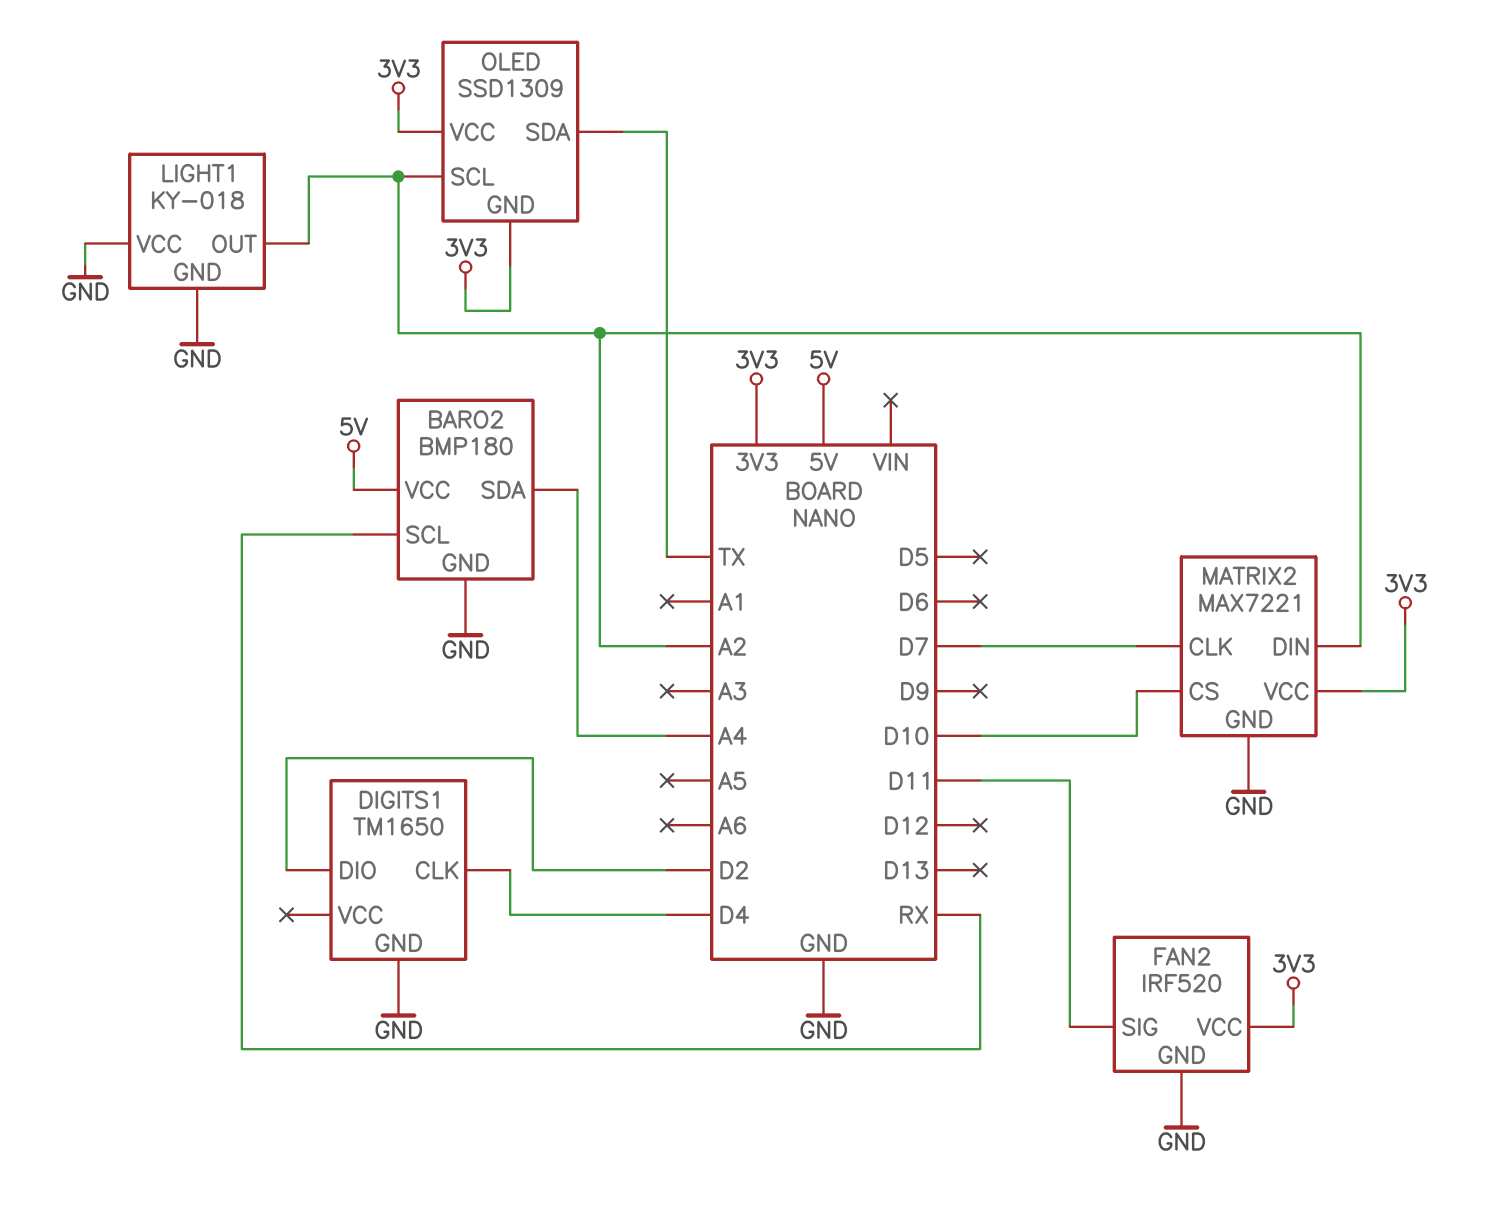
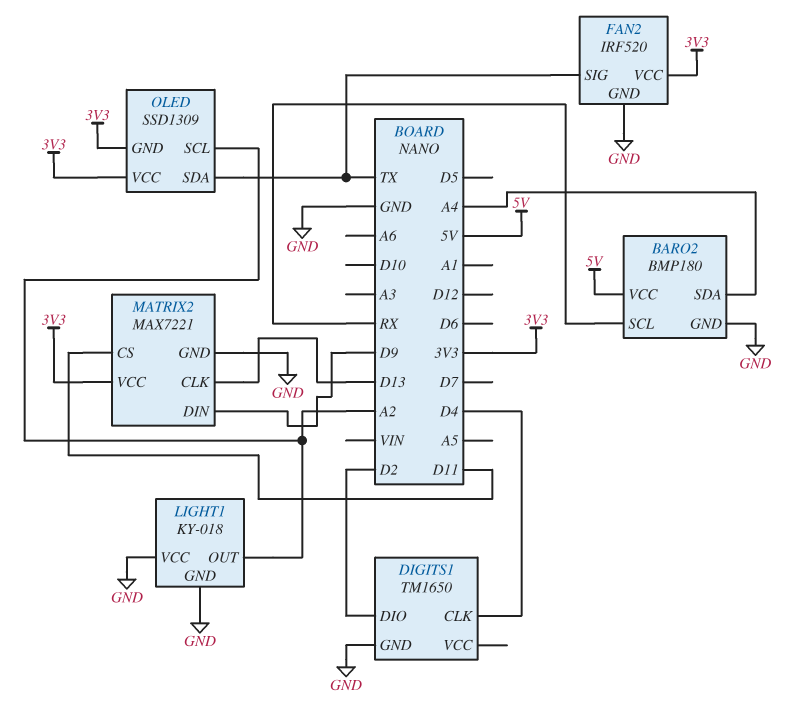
FAN2 pin SIG: D11 -> TX
MATRIX2 pin CLK: D7 -> D13
MATRIX2 pin CS: D10 -> D11
MATRIX2 pin DIN: A2 -> D9

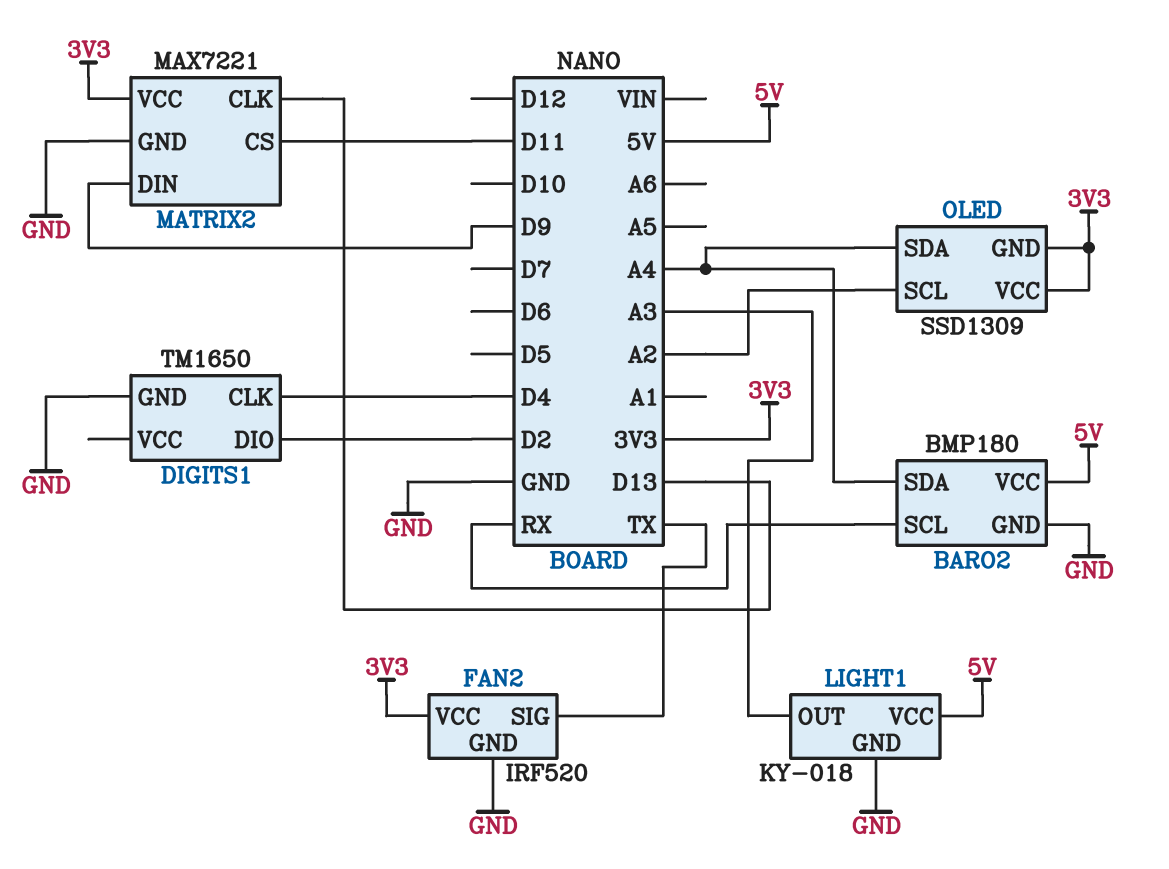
LIGHT1 pin OUT: A2 -> A3
LIGHT1 pin VCC: GND -> 5V
OLED pin SDA: TX -> A4

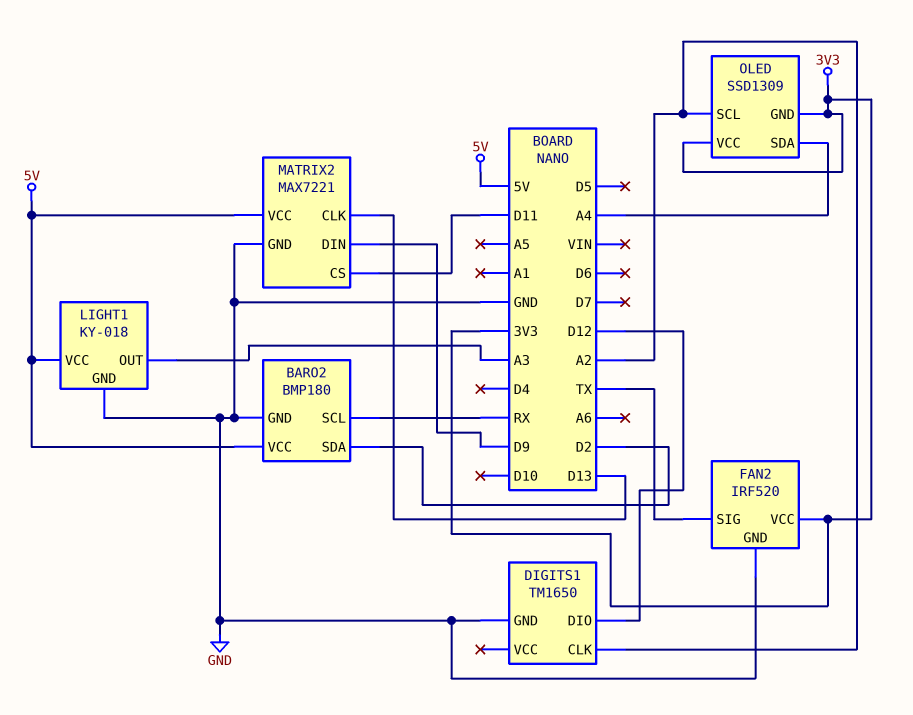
BARO2 pin SDA: A4 -> D2
DIGITS1 pin CLK: D4 -> A2
DIGITS1 pin DIO: D2 -> D12
MATRIX2 pin VCC: 3V3 -> 5V

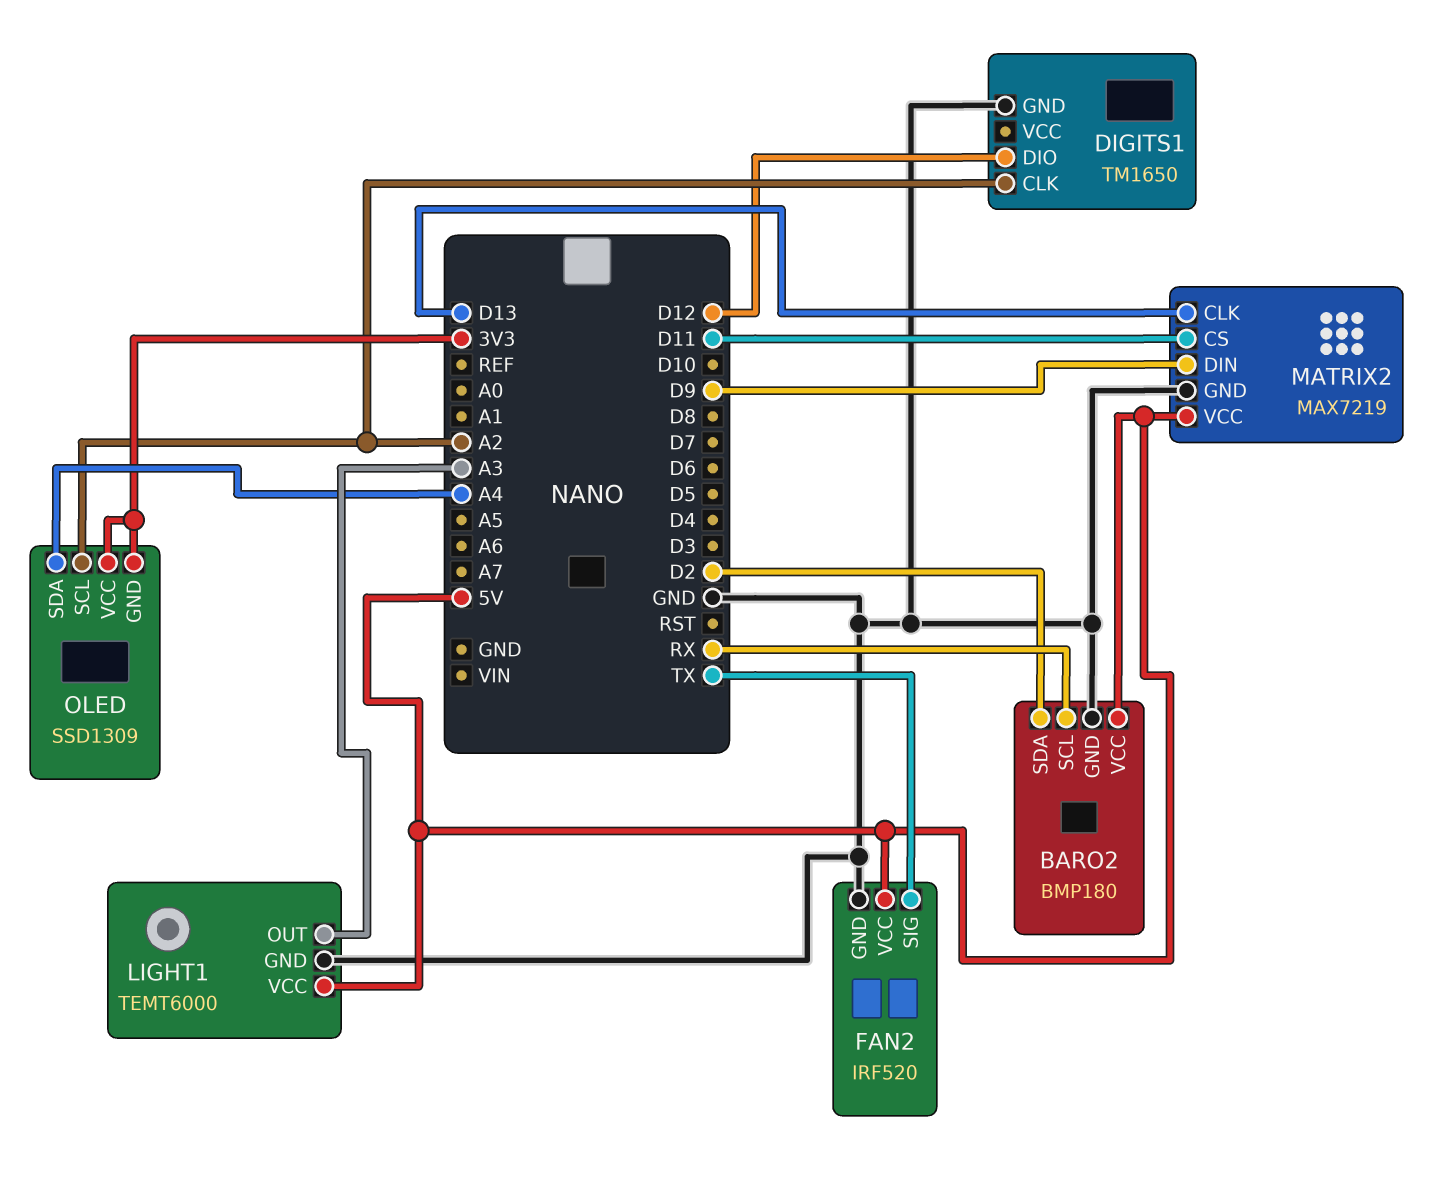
FAN2 pin VCC: 3V3 -> 5V
LIGHT1: KY-018 -> TEMT6000
MATRIX2: MAX7221 -> MAX7219

